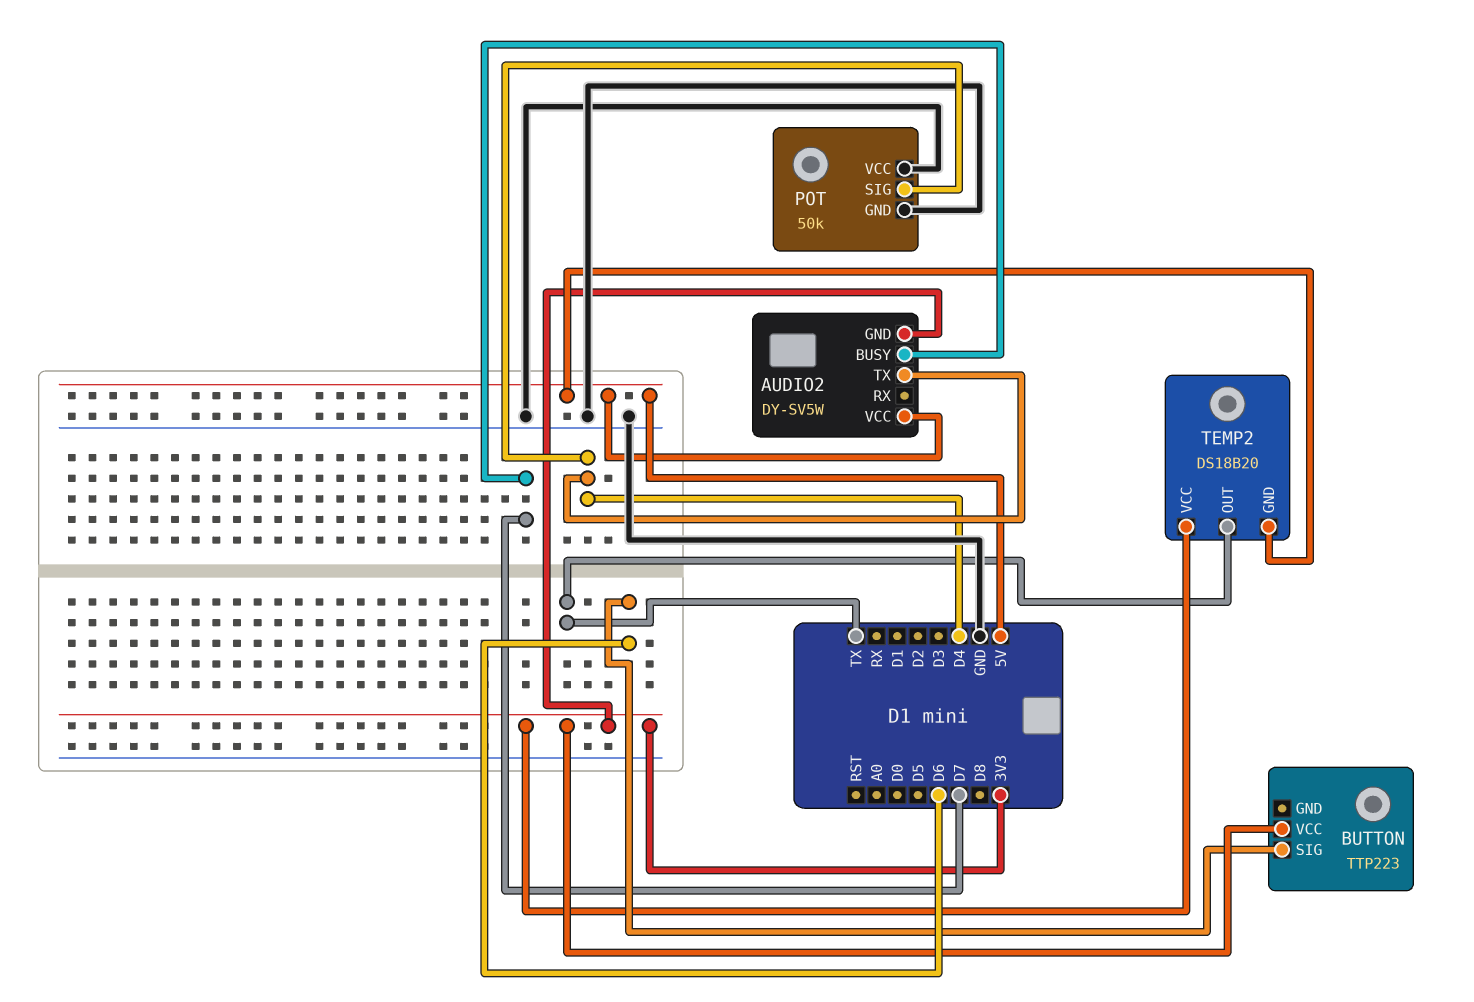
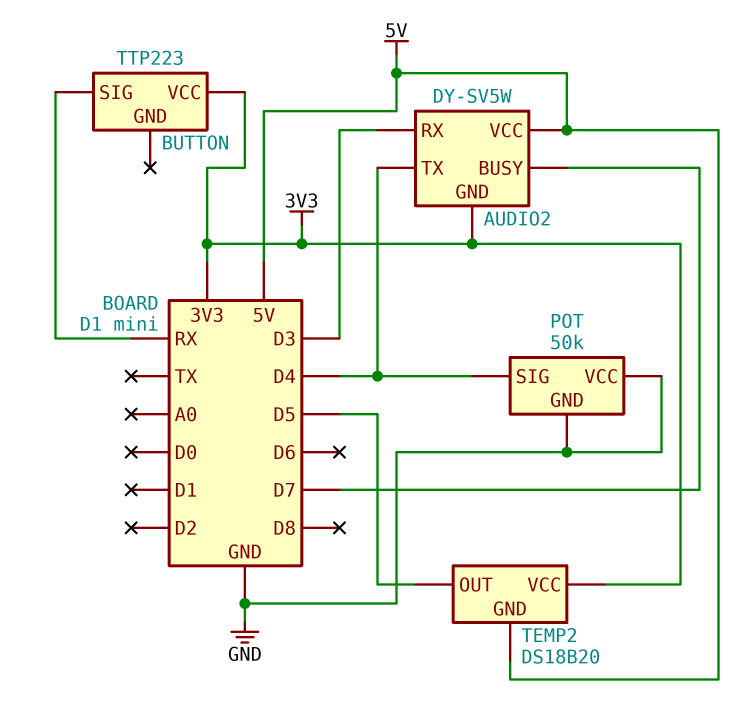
AUDIO2 pin RX: none -> D3
BUTTON pin SIG: D6 -> RX
TEMP2 pin OUT: TX -> D5

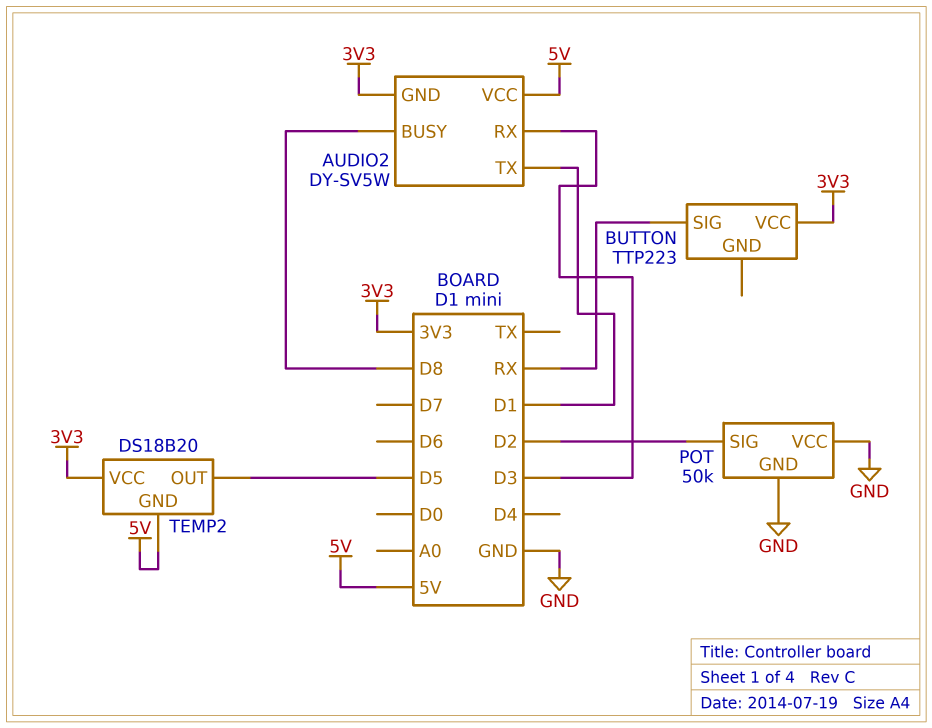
AUDIO2 pin BUSY: D7 -> D8
AUDIO2 pin TX: D4 -> D1
POT pin SIG: D4 -> D2

